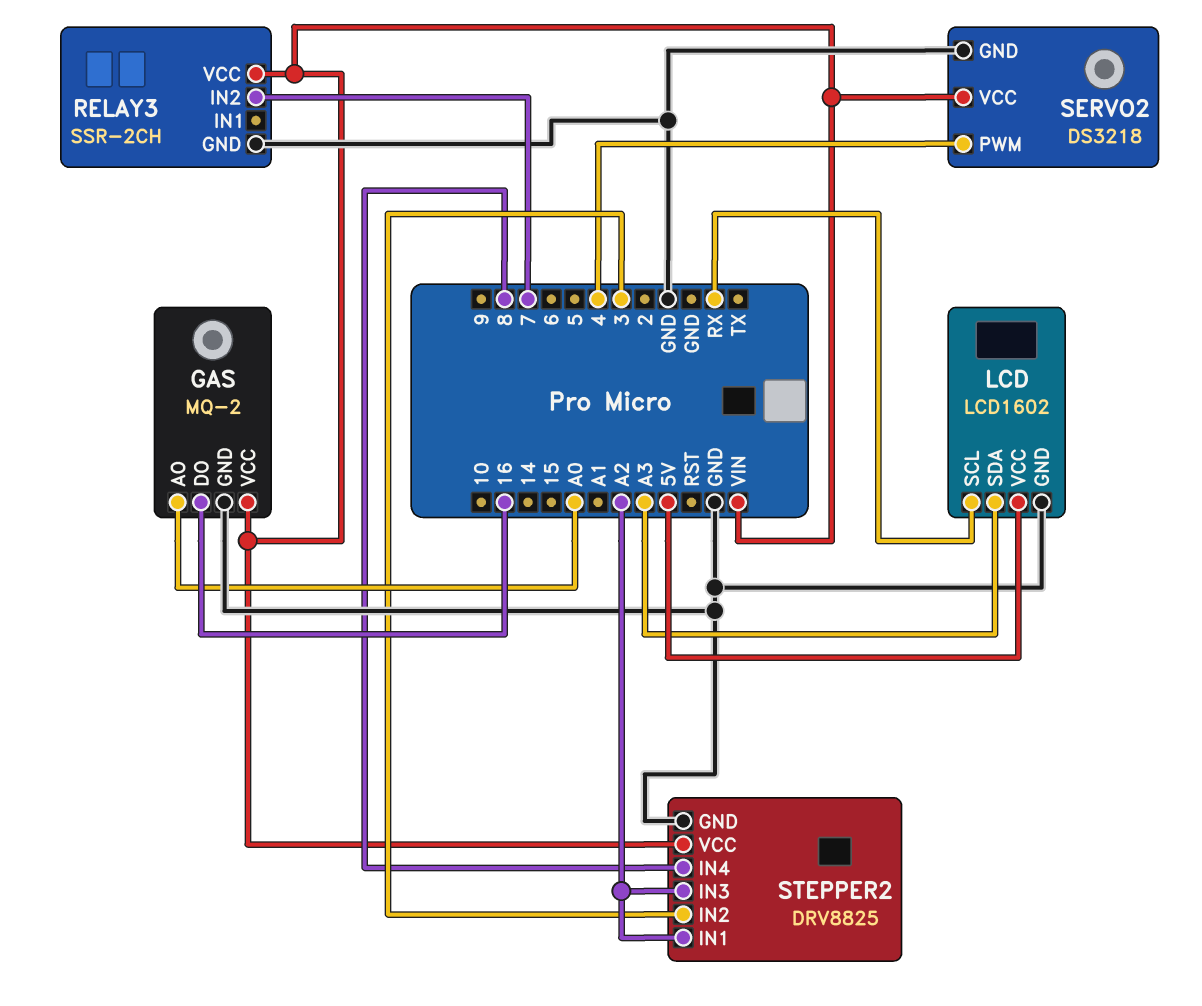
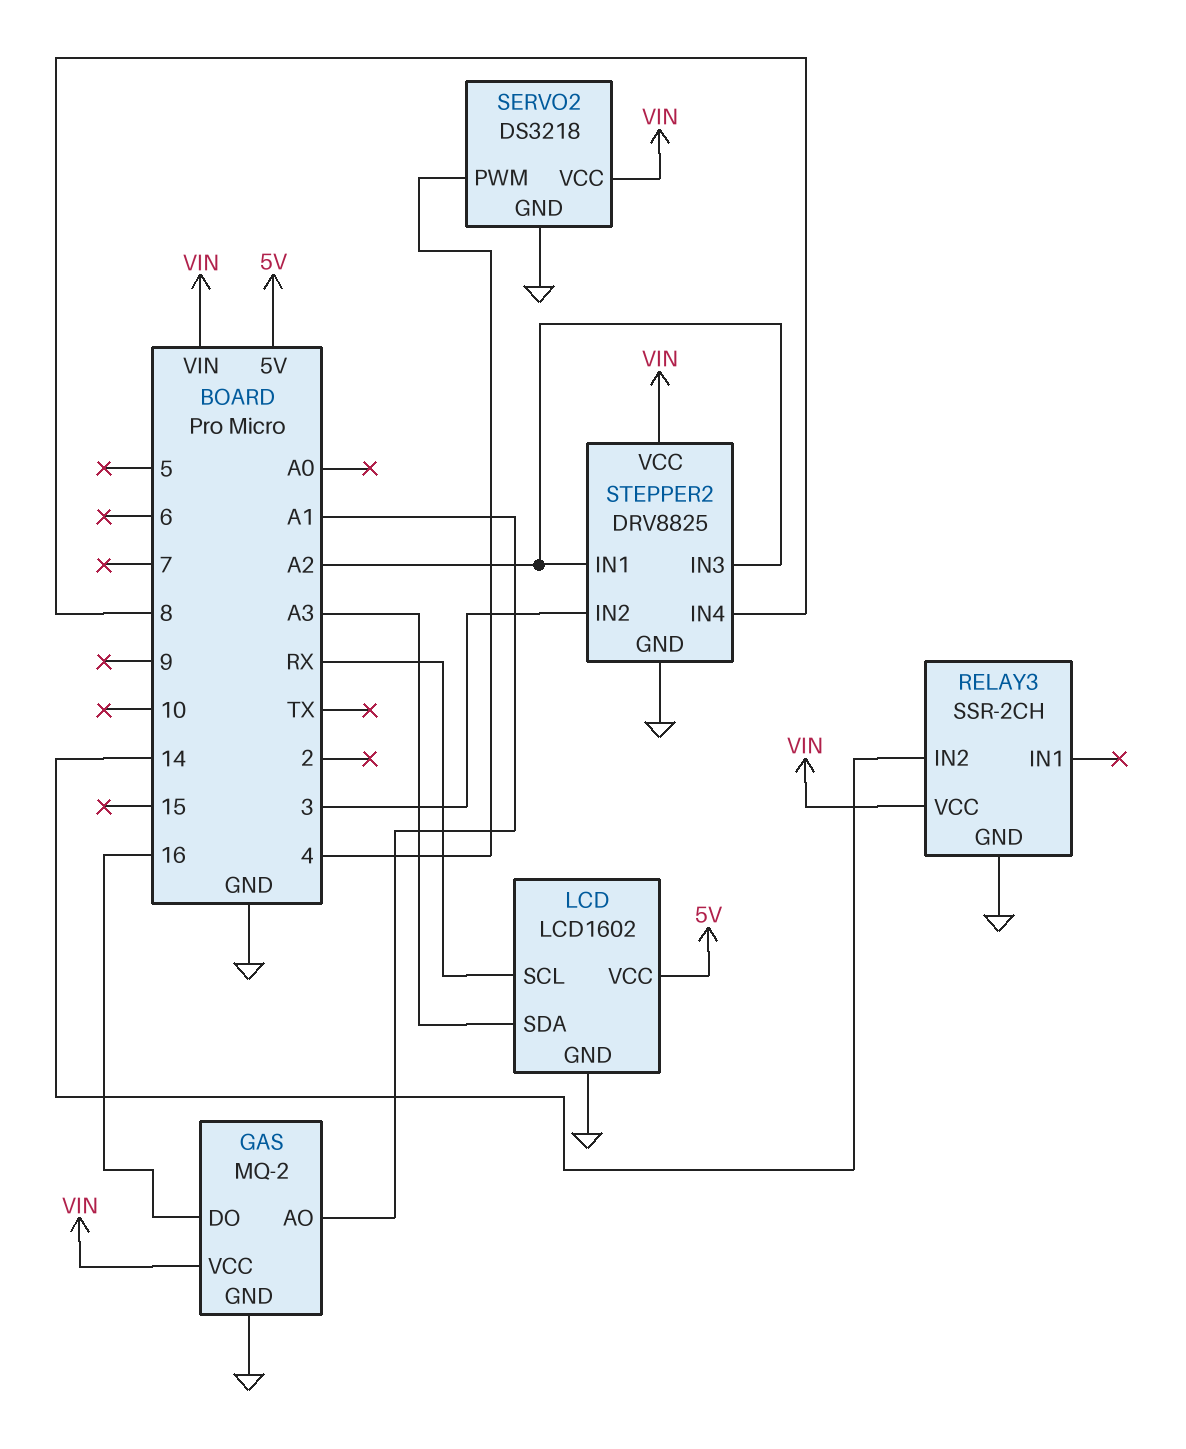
GAS pin AO: A0 -> A1
RELAY3 pin IN2: 7 -> 14

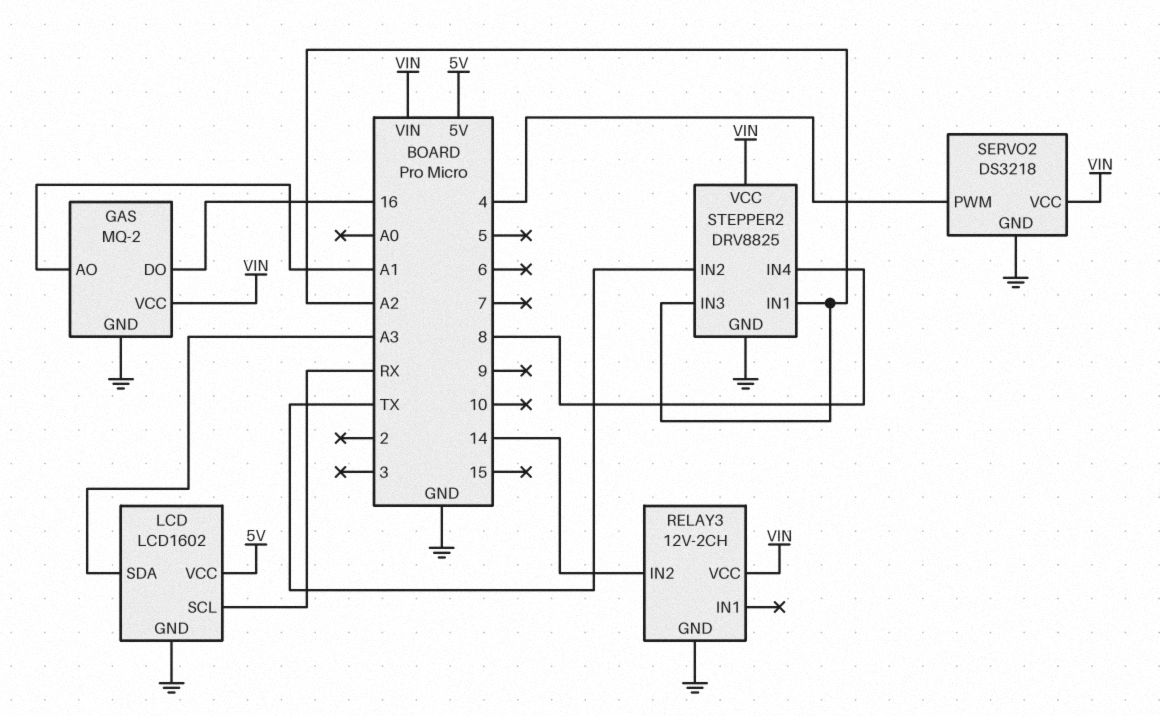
RELAY3: SSR-2CH -> 12V-2CH
STEPPER2 pin IN2: 3 -> TX

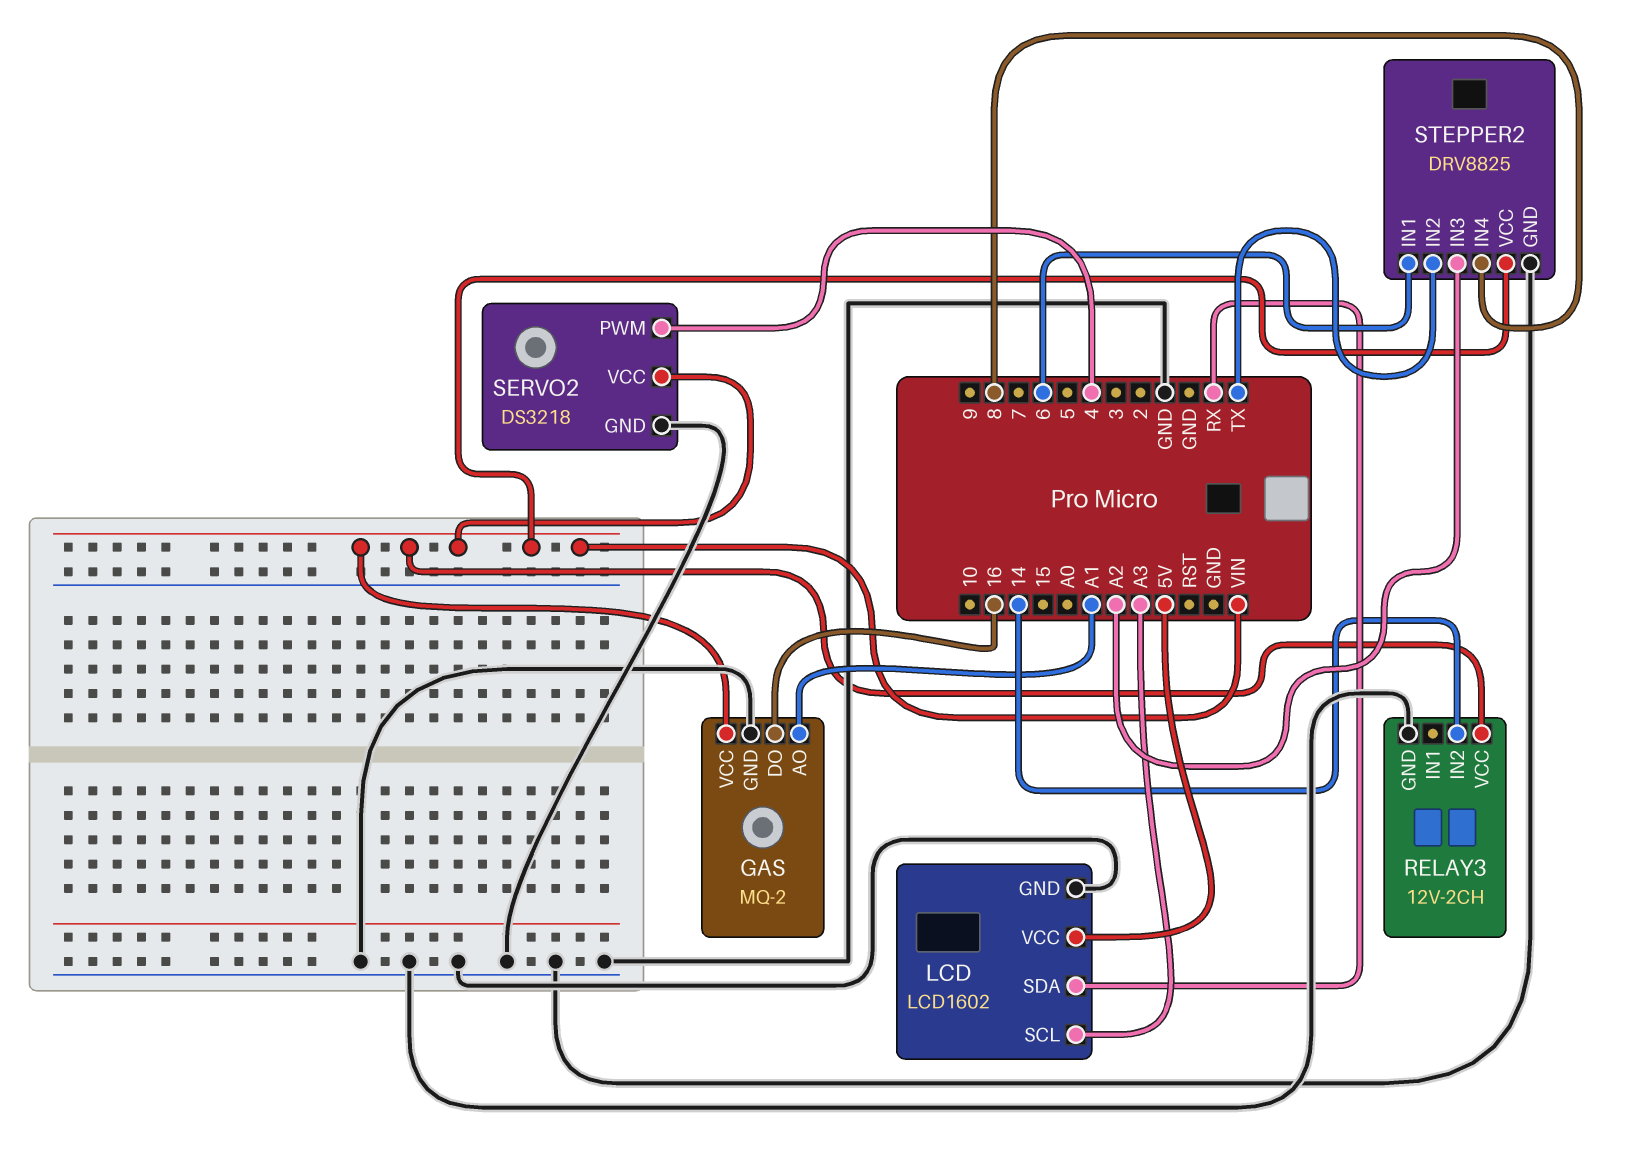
LCD pin SCL: RX -> A3
LCD pin SDA: A3 -> RX
STEPPER2 pin IN1: A2 -> 6

